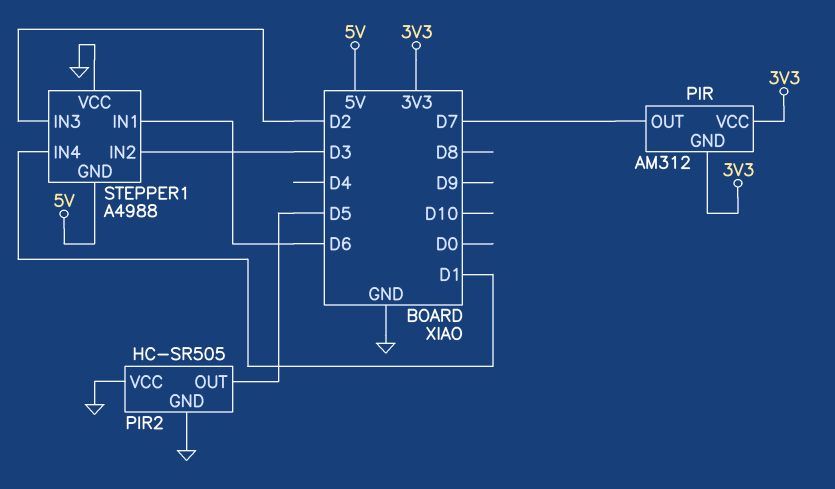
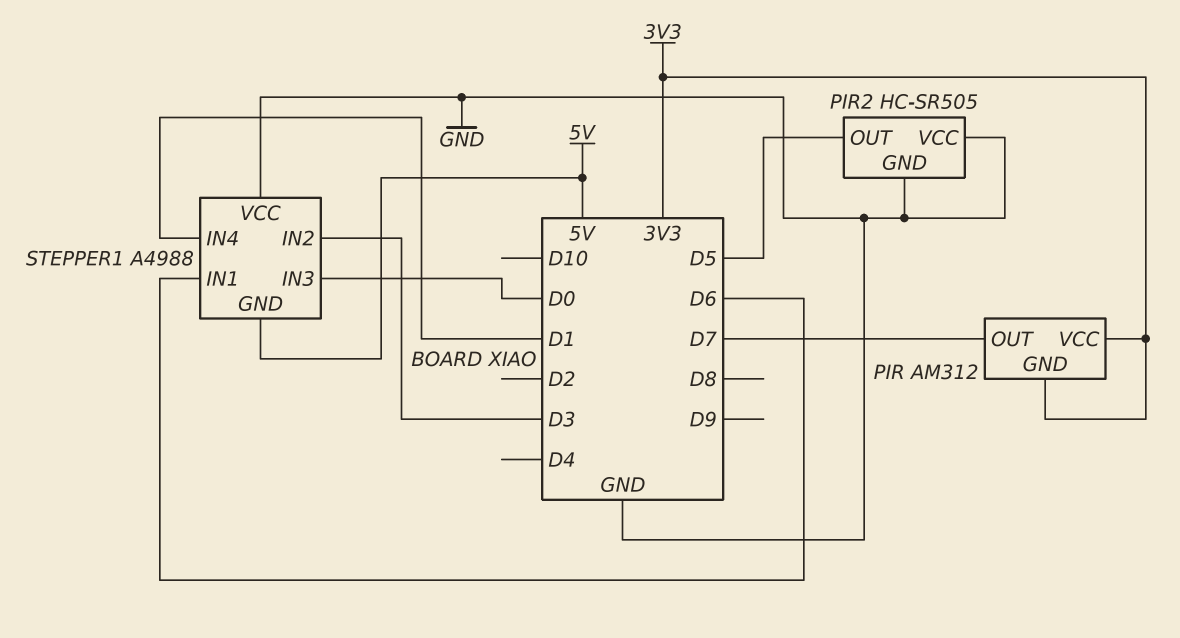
STEPPER1 pin IN3: D2 -> D0

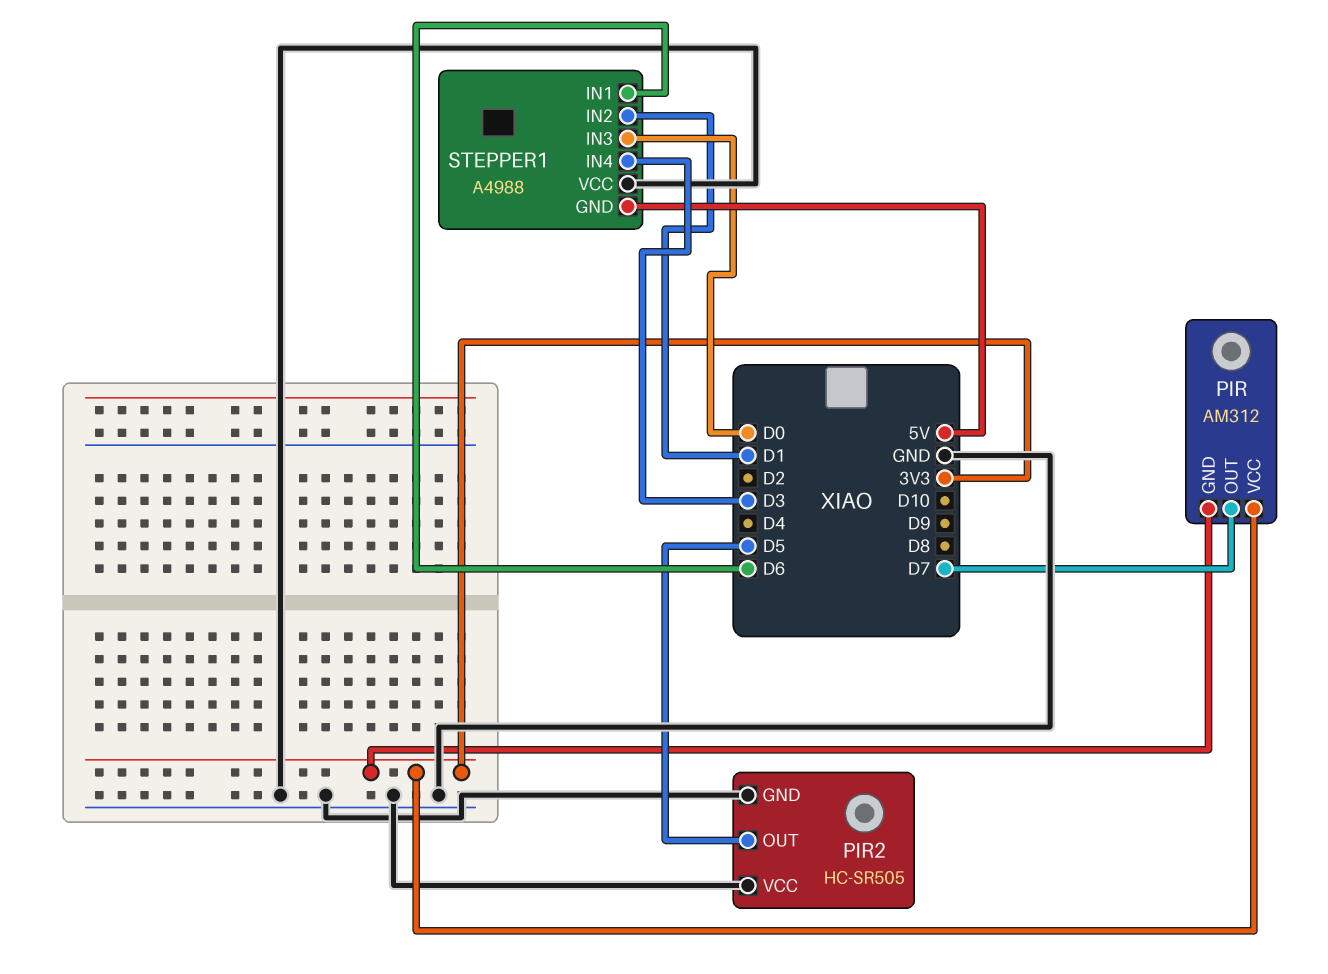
STEPPER1 pin IN2: D3 -> D1
STEPPER1 pin IN4: D1 -> D3

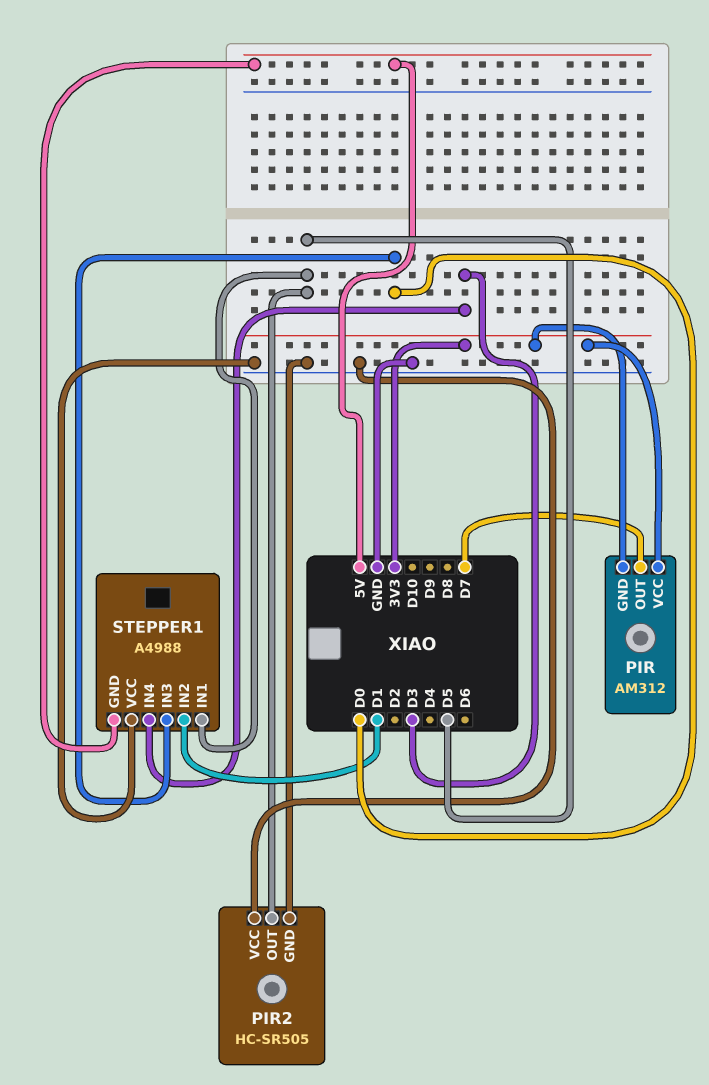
STEPPER1 pin IN1: D6 -> D5

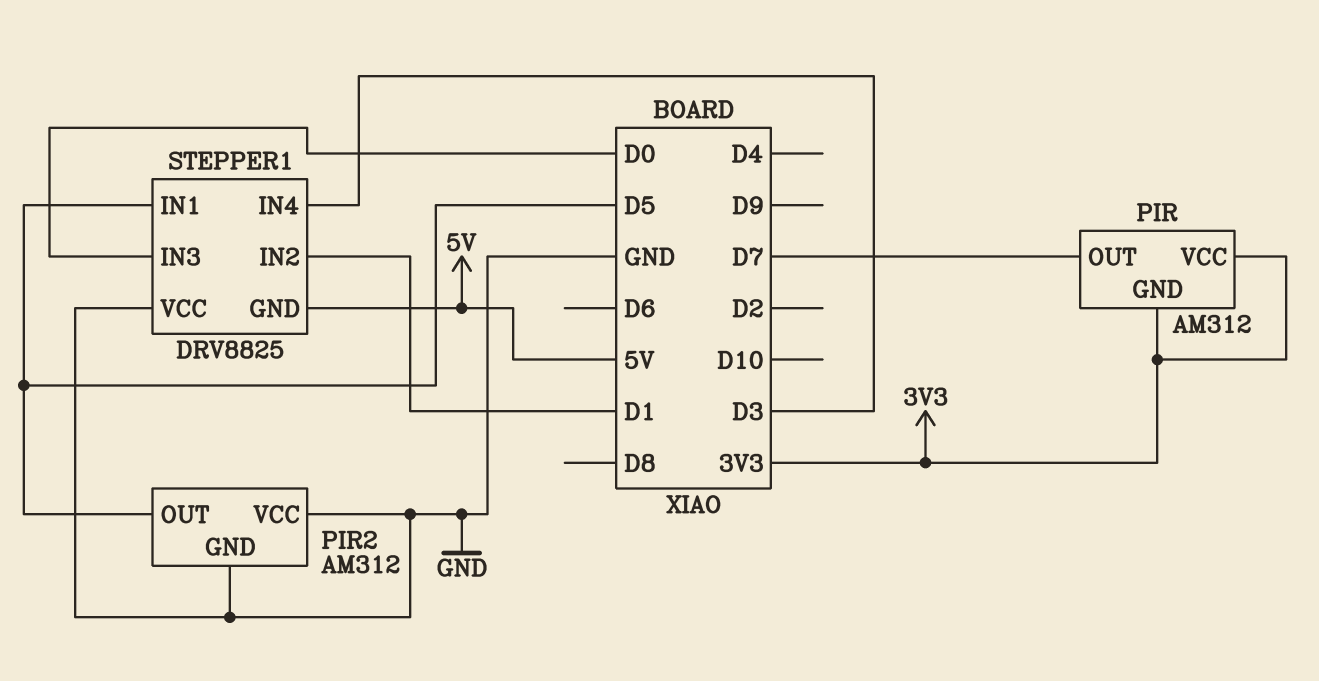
PIR2: HC-SR505 -> AM312
STEPPER1: A4988 -> DRV8825

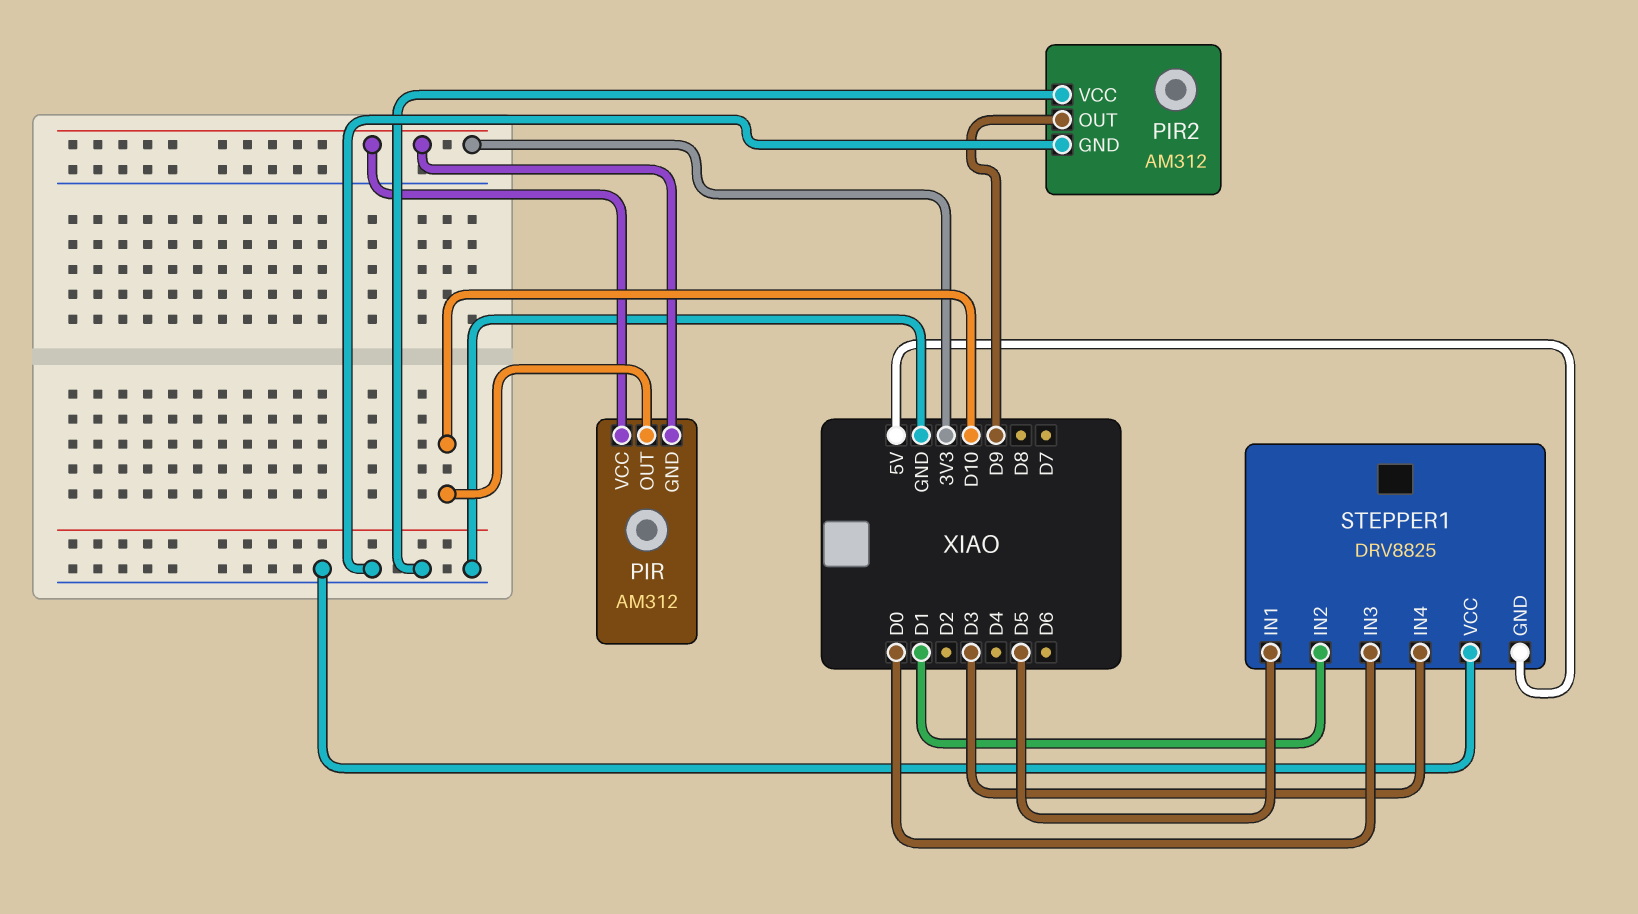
PIR pin OUT: D7 -> D10
PIR2 pin OUT: D5 -> D9

